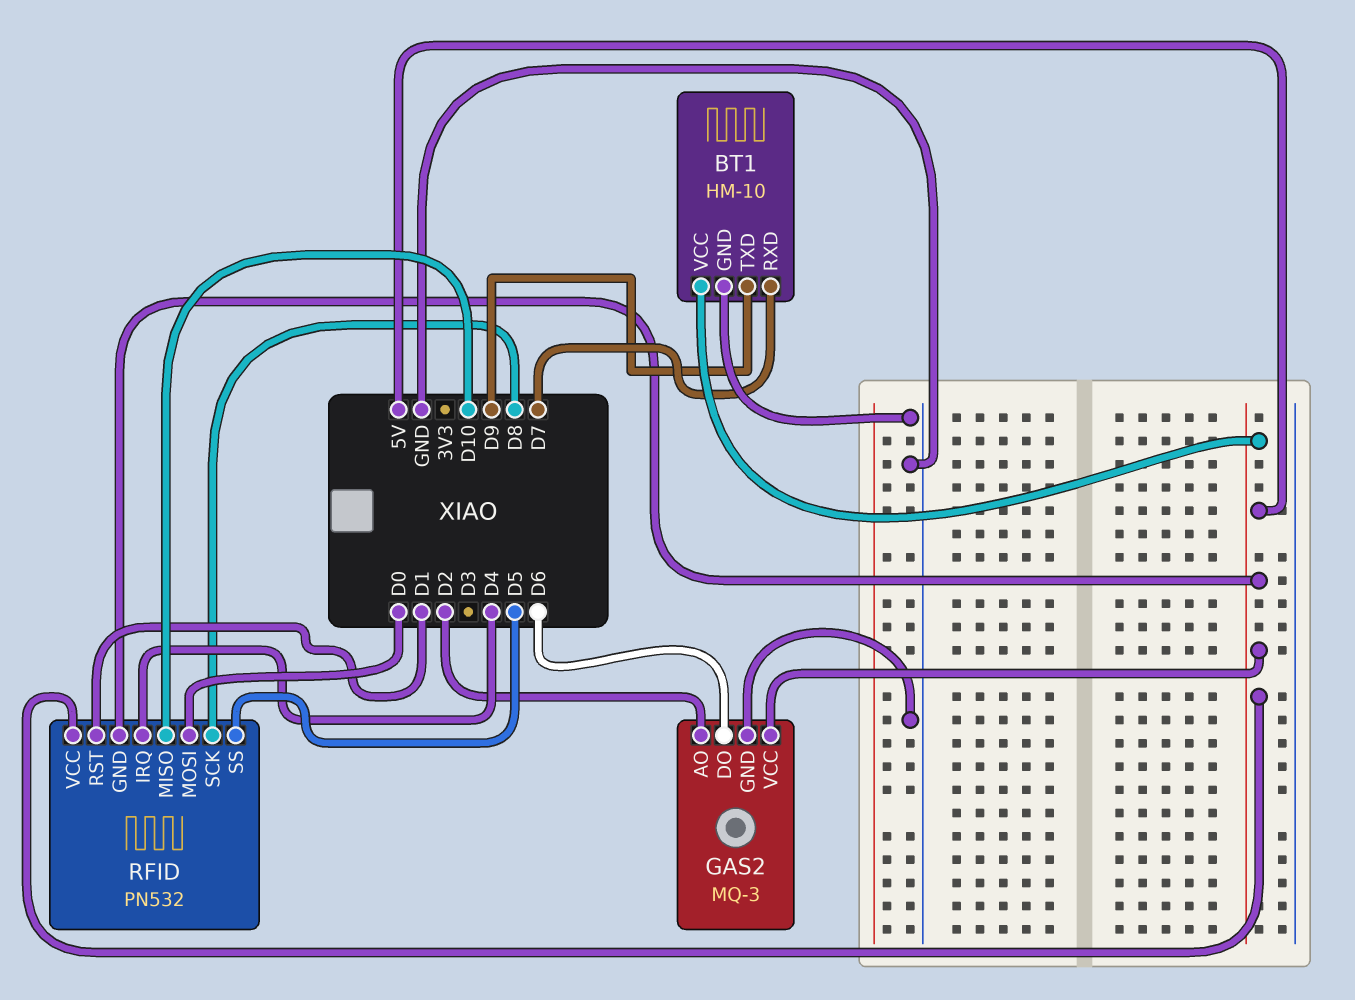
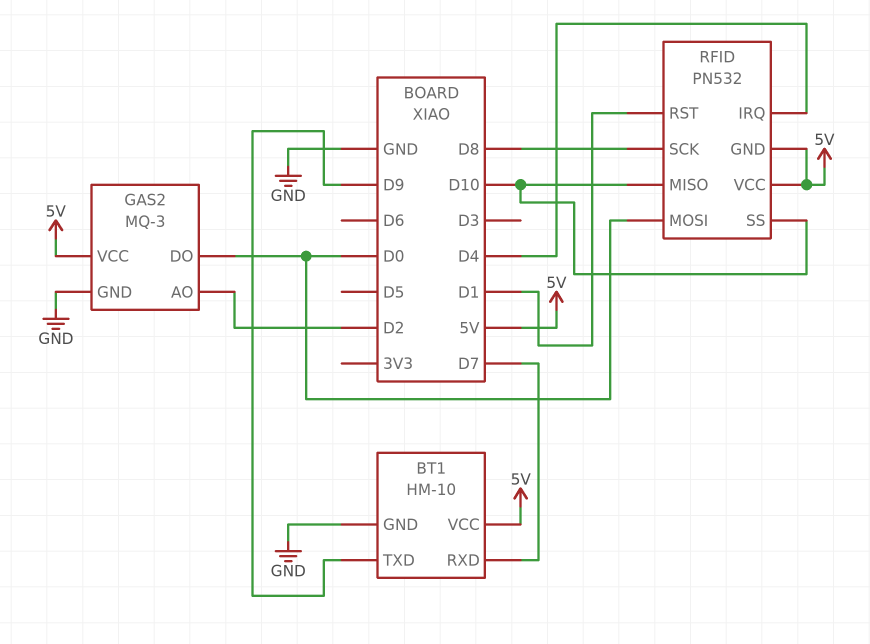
GAS2 pin DO: D6 -> D0
RFID pin SS: D5 -> D10

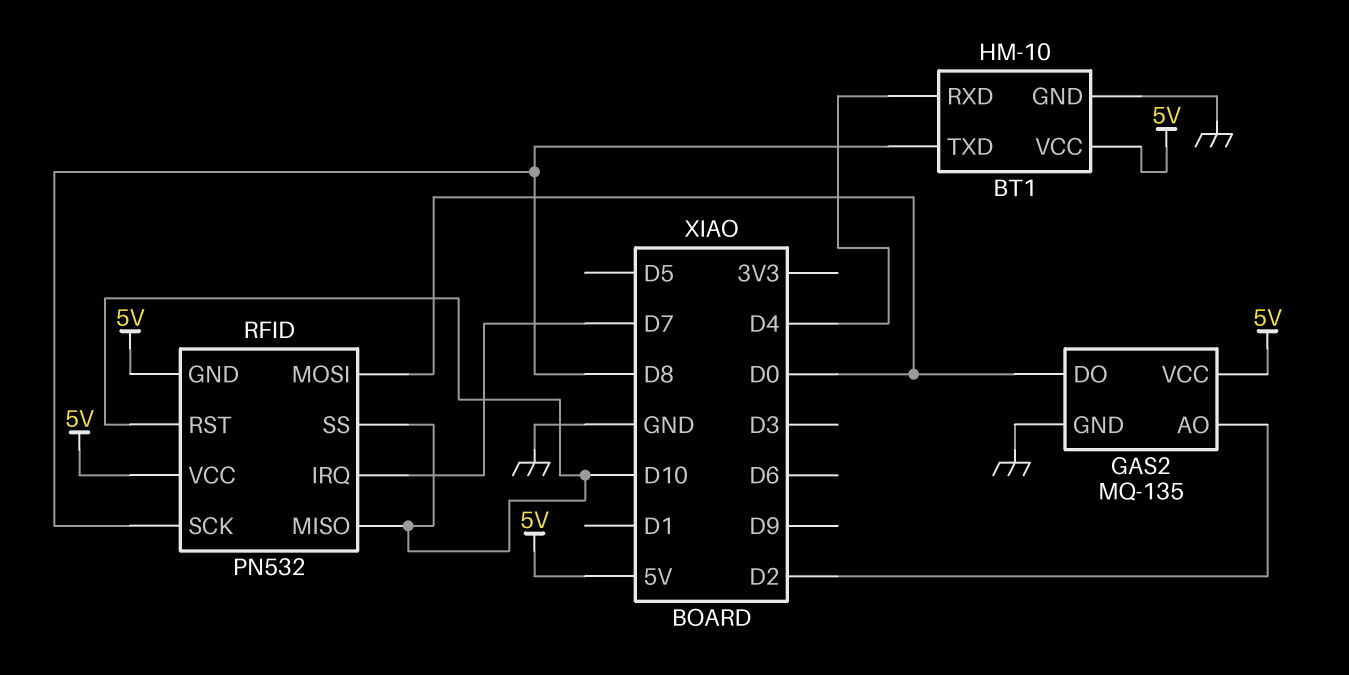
BT1 pin RXD: D7 -> D4
BT1 pin TXD: D9 -> D8
GAS2: MQ-3 -> MQ-135
RFID pin IRQ: D4 -> D7
RFID pin RST: D1 -> D10

